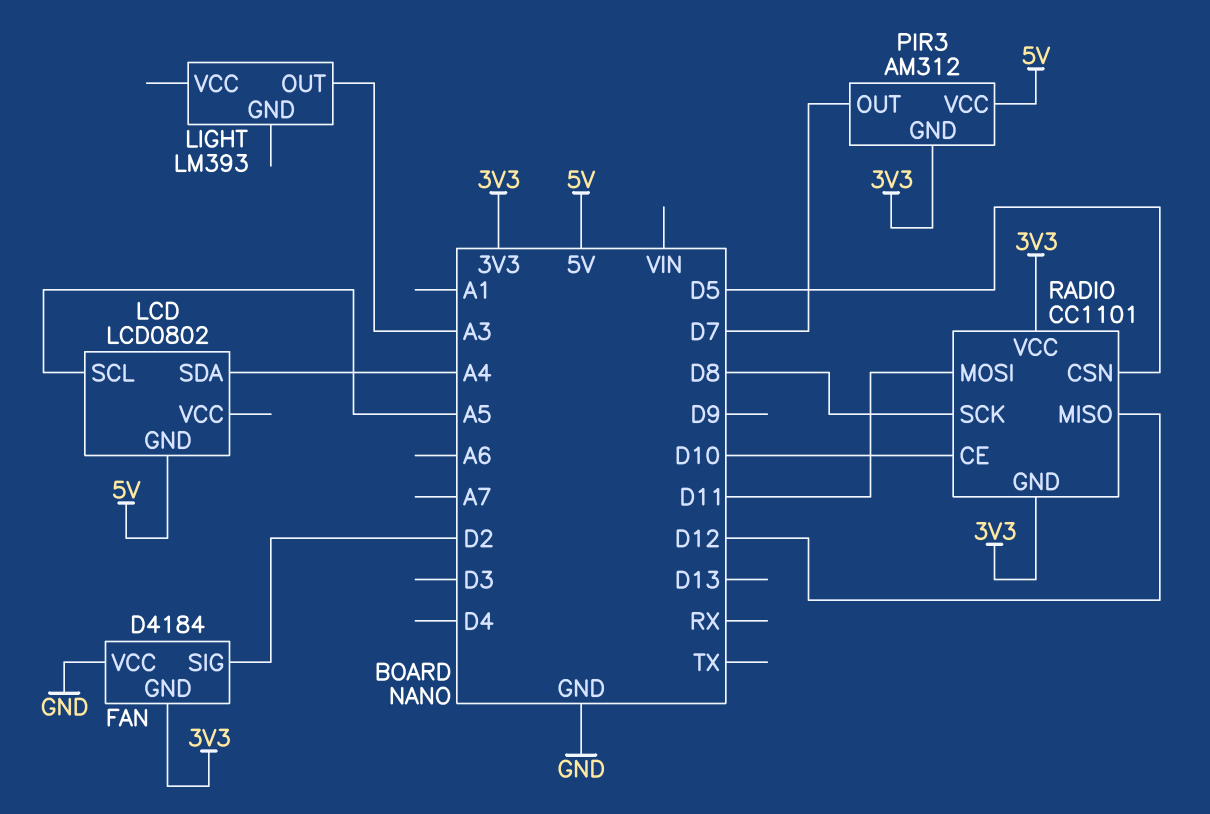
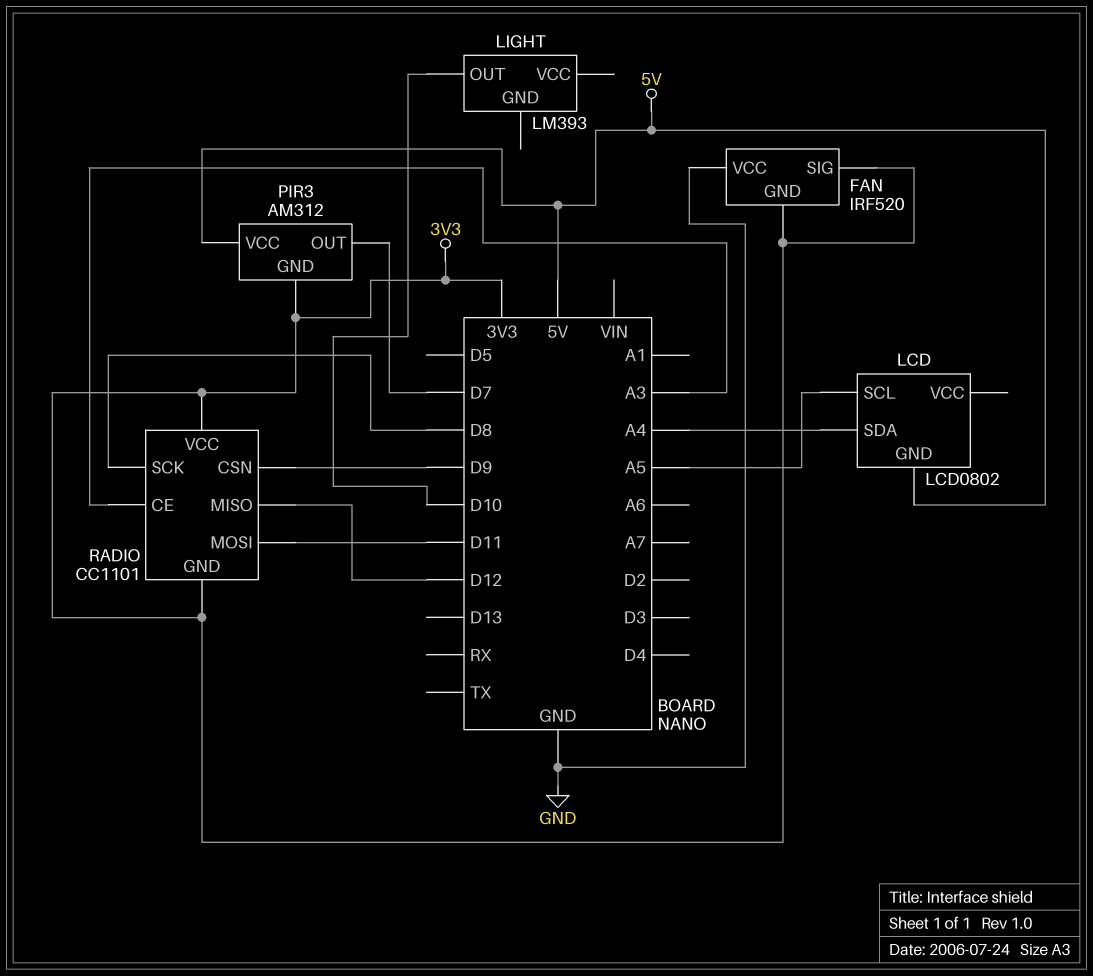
FAN: D4184 -> IRF520
FAN pin SIG: D2 -> 3V3
LIGHT pin OUT: A3 -> D10
RADIO pin CE: D10 -> A3
RADIO pin CSN: D5 -> D9

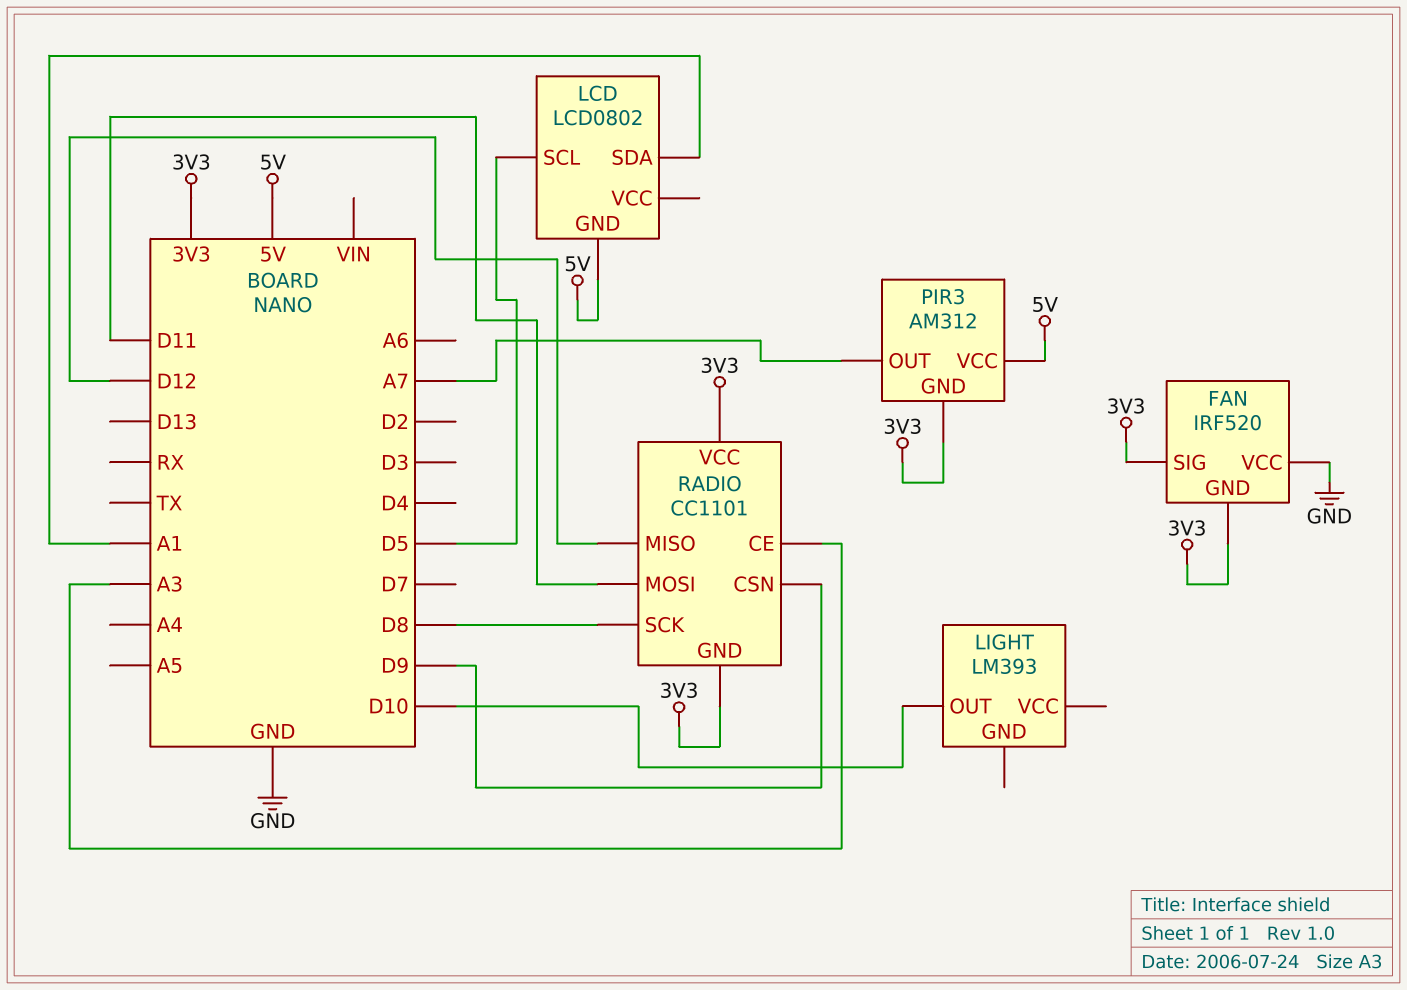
LCD pin SCL: A5 -> D5
LCD pin SDA: A4 -> A1
PIR3 pin OUT: D7 -> A7

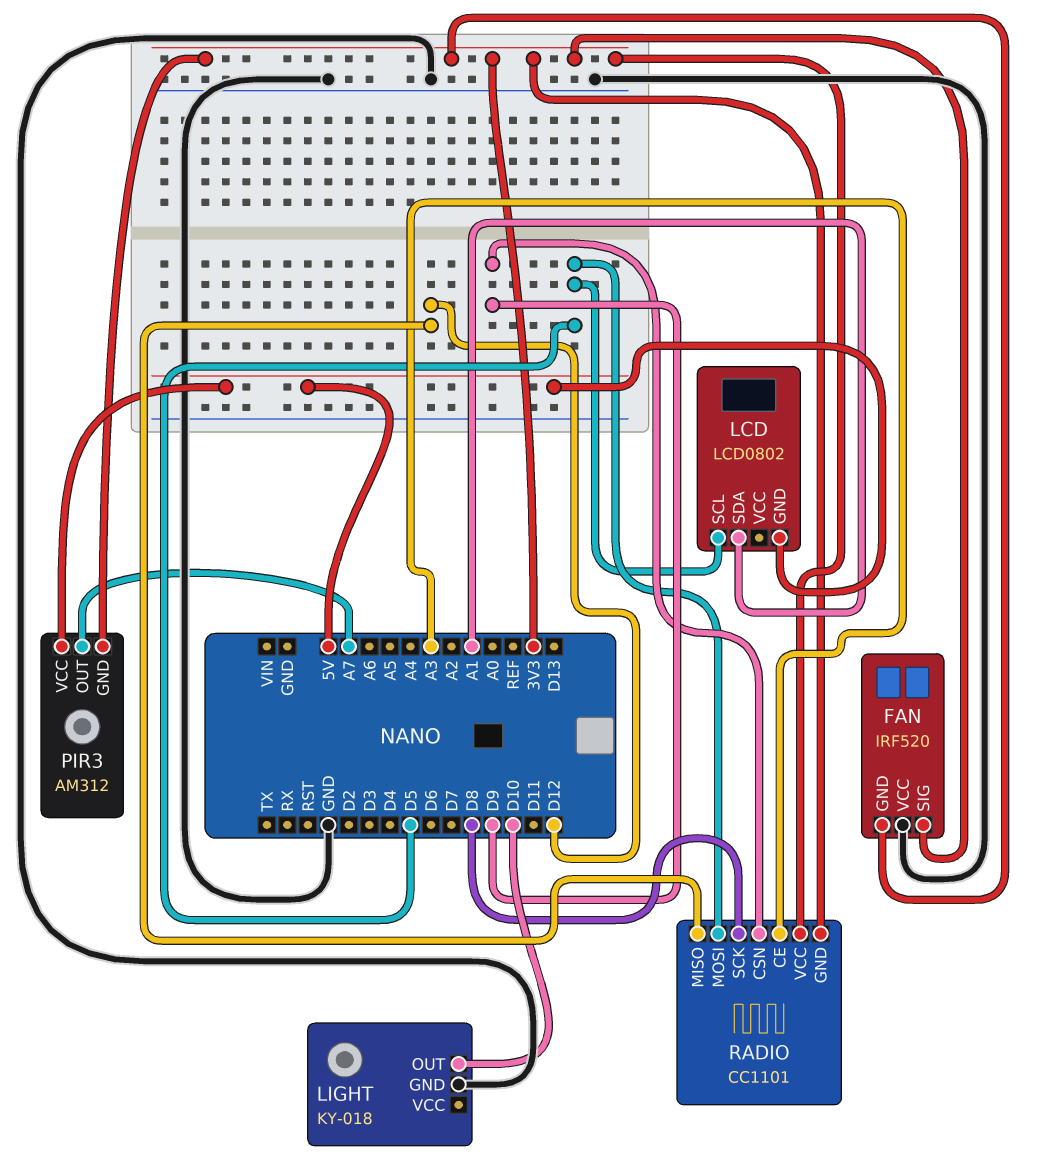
LIGHT: LM393 -> KY-018
LIGHT pin GND: none -> GND
RADIO pin MOSI: D11 -> D5

